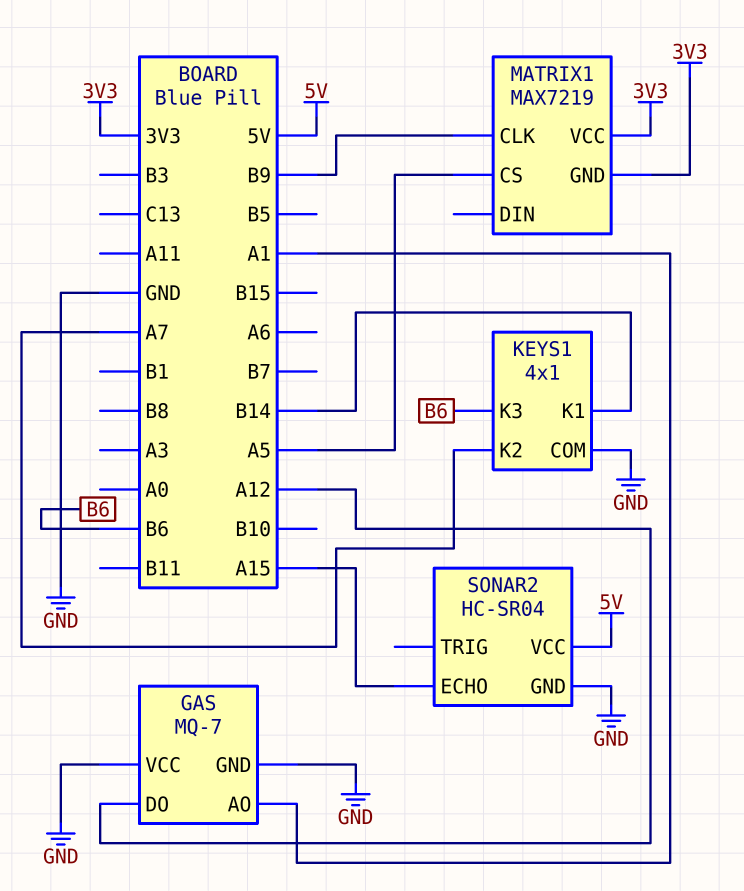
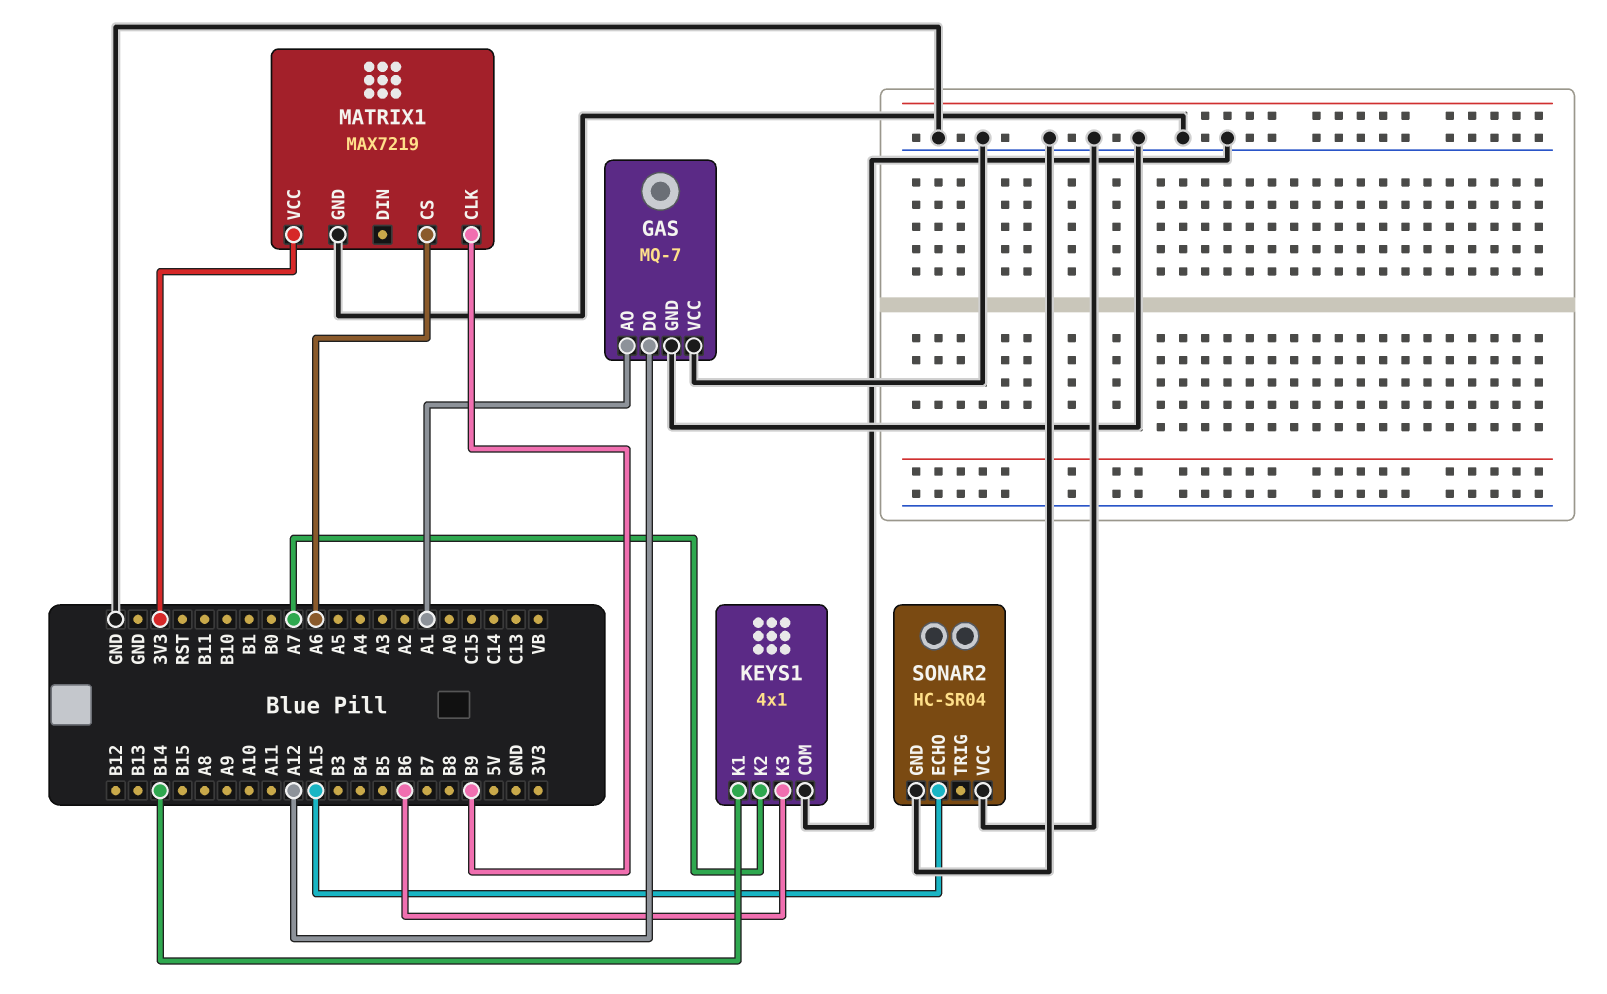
MATRIX1 pin CS: A5 -> A6
MATRIX1 pin GND: 3V3 -> GND
SONAR2 pin VCC: 5V -> GND

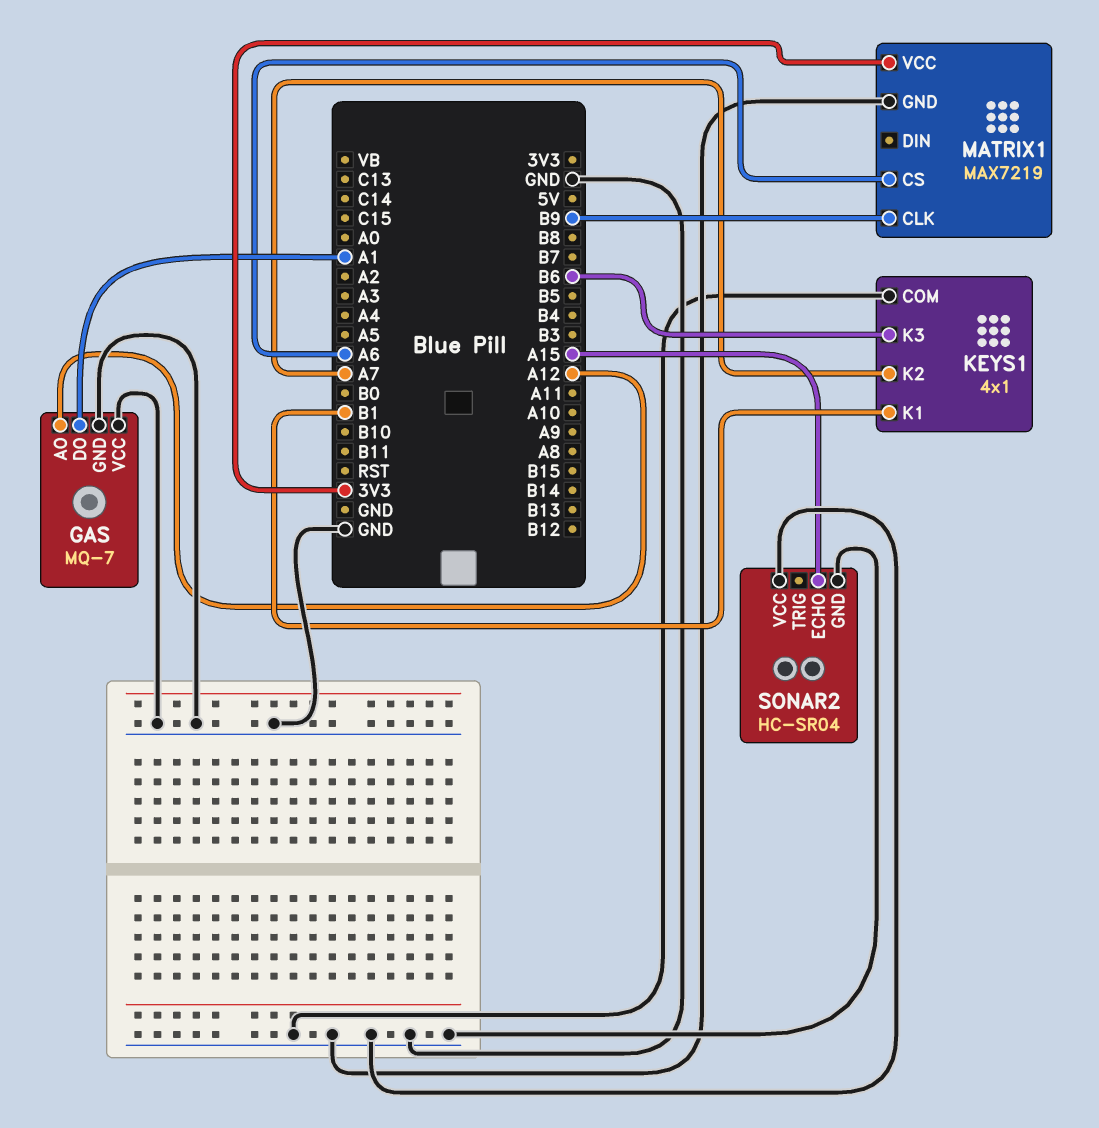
GAS pin AO: A1 -> A12
GAS pin DO: A12 -> A1
KEYS1 pin K1: B14 -> B1

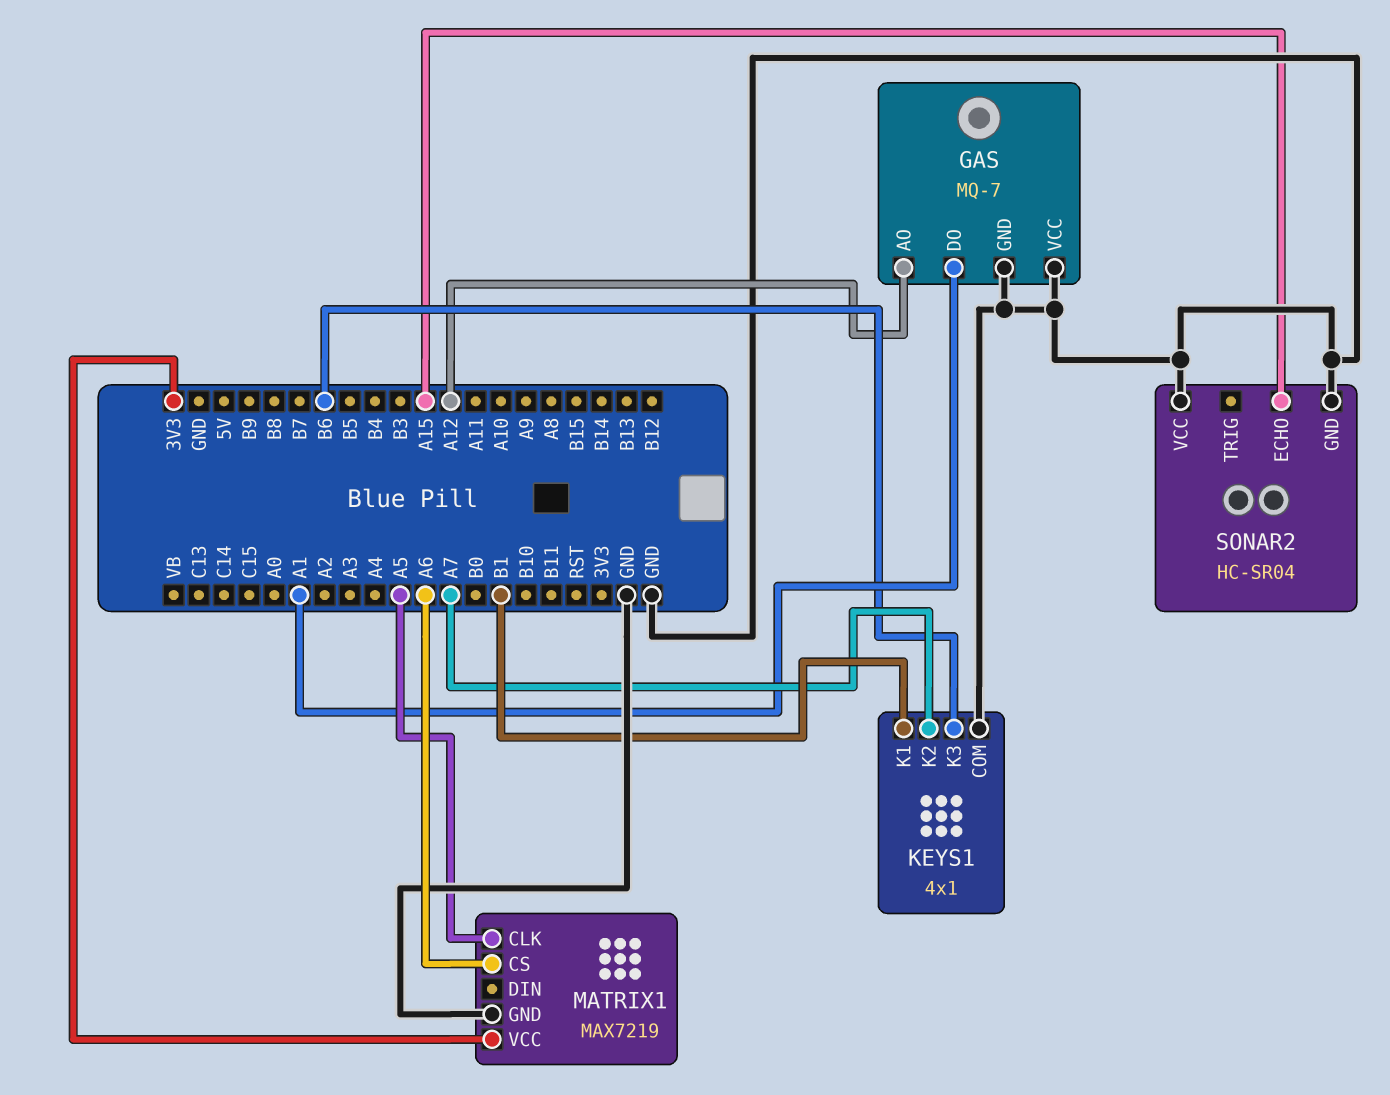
MATRIX1 pin CLK: B9 -> A5

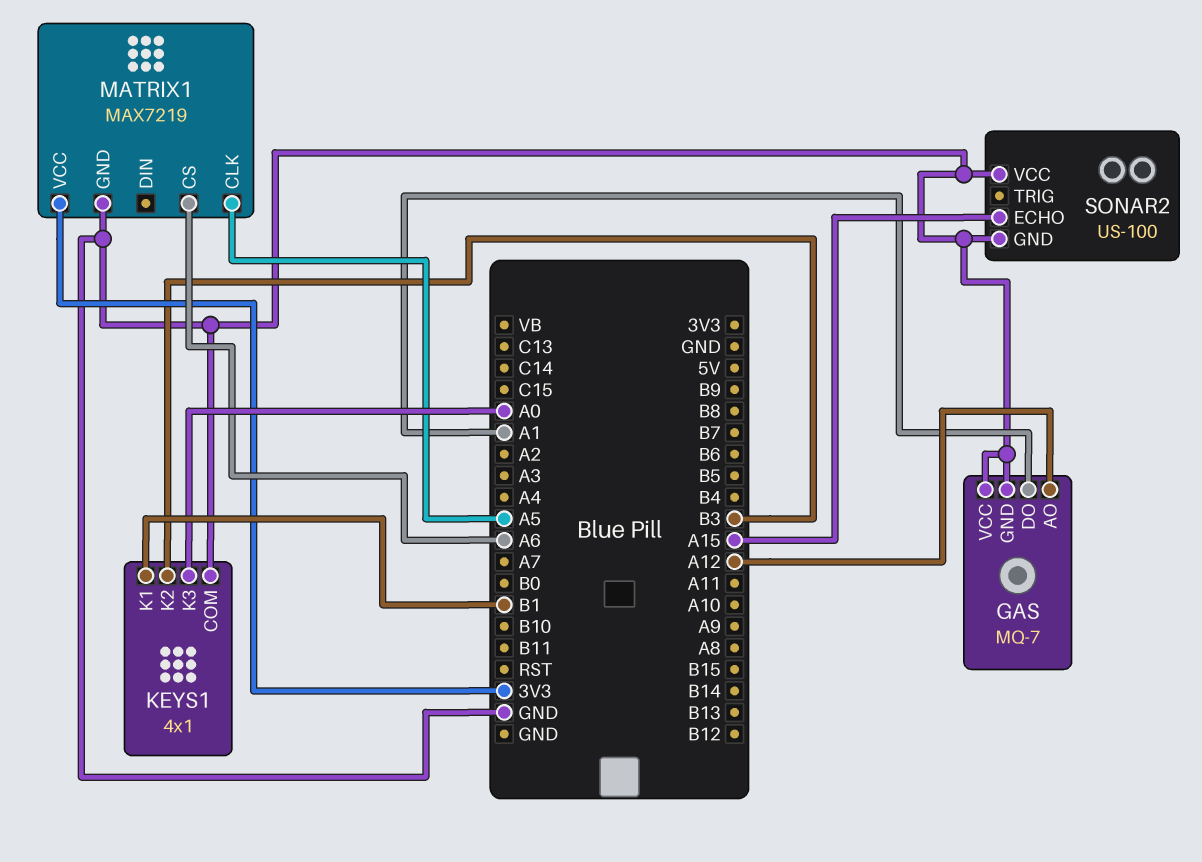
KEYS1 pin K2: A7 -> B3
KEYS1 pin K3: B6 -> A0
SONAR2: HC-SR04 -> US-100

